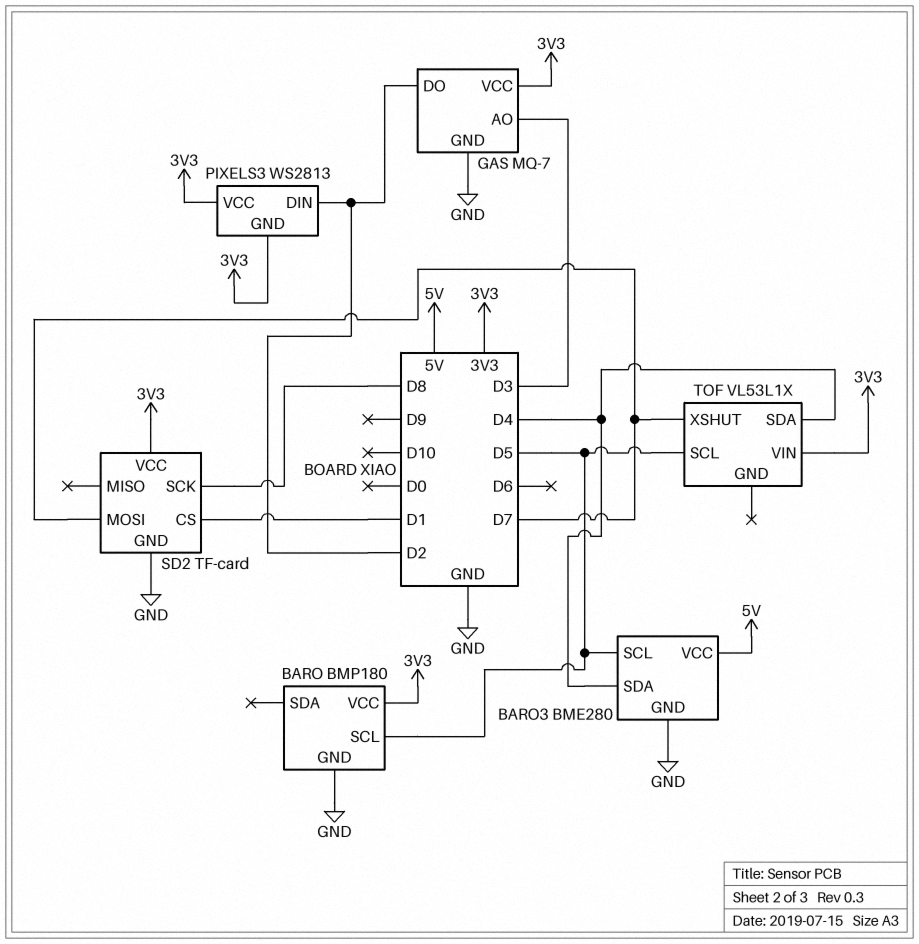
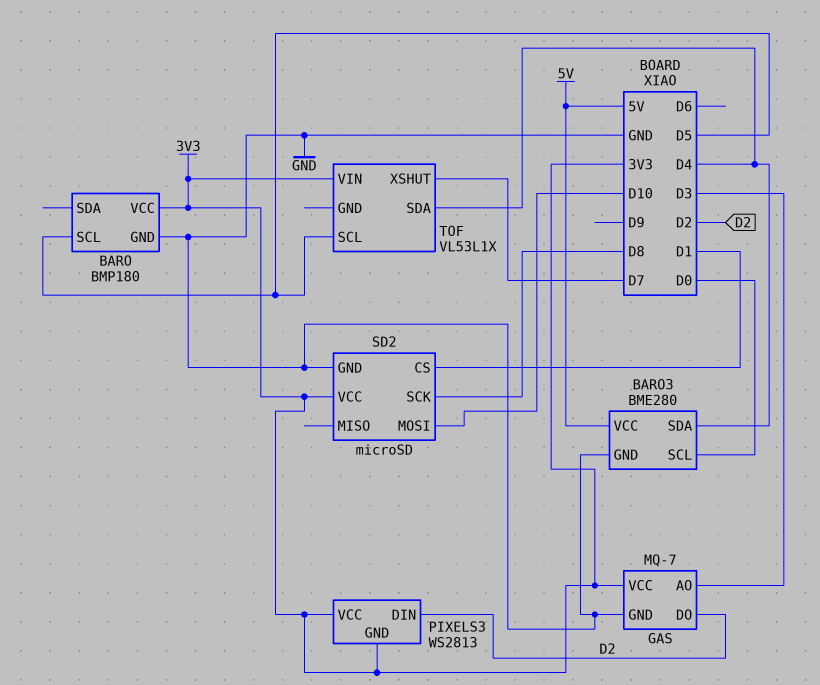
BARO3 pin SCL: D5 -> D0
SD2: TF-card -> microSD
SD2 pin MOSI: D7 -> D10

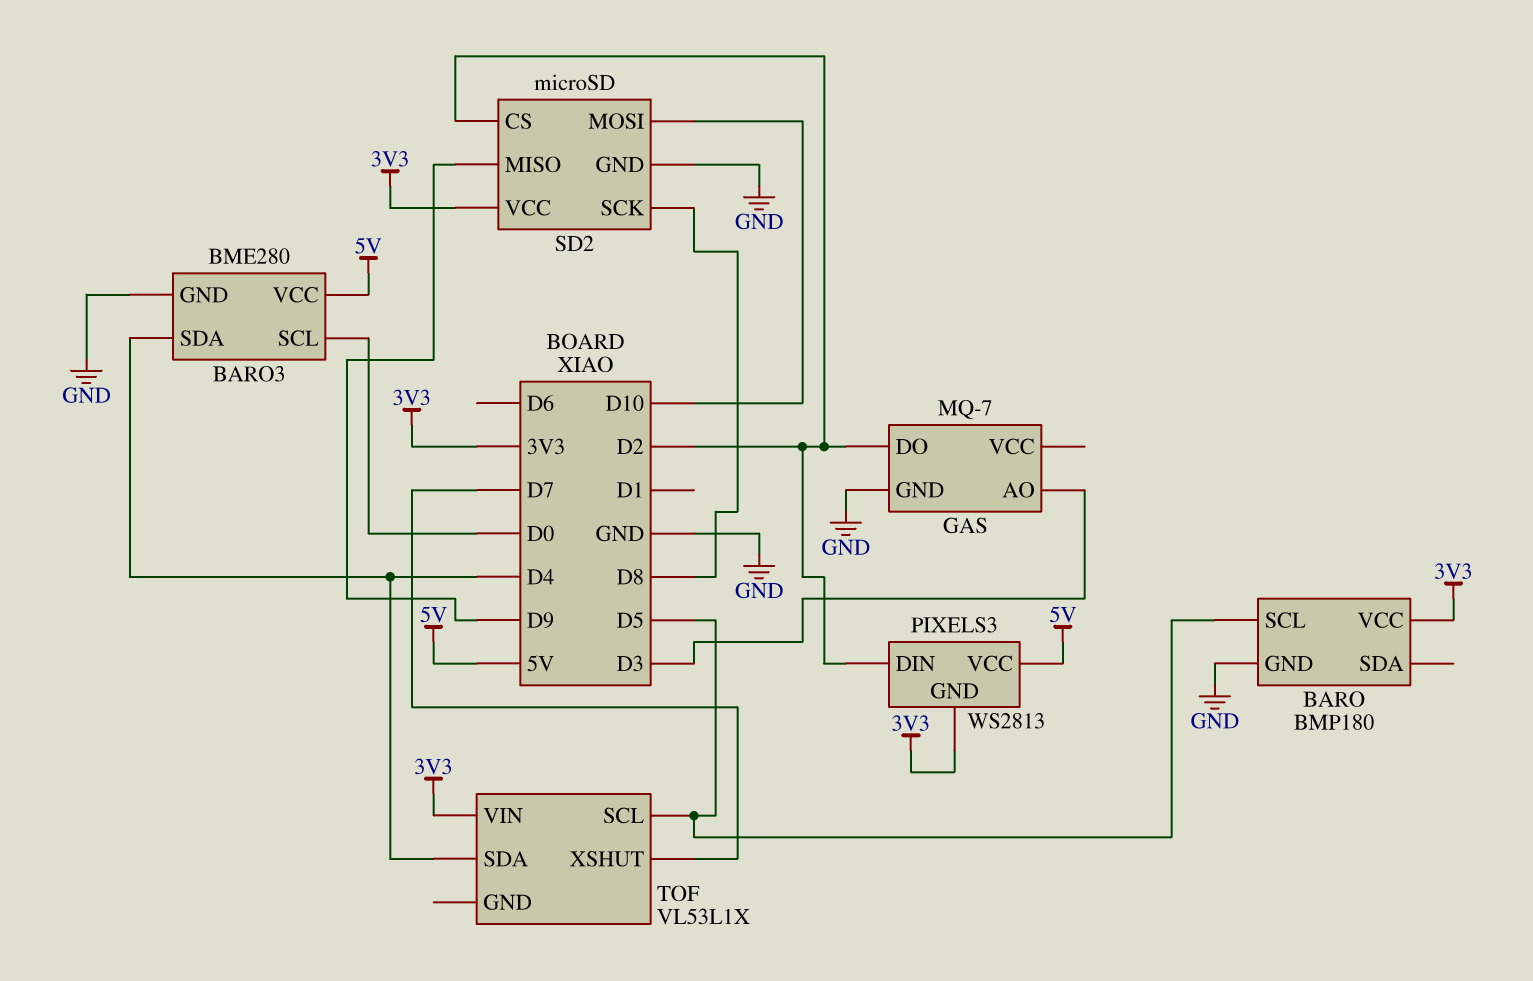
GAS pin VCC: 3V3 -> none
PIXELS3 pin VCC: 3V3 -> 5V
SD2 pin CS: D1 -> D2
SD2 pin MISO: none -> D9

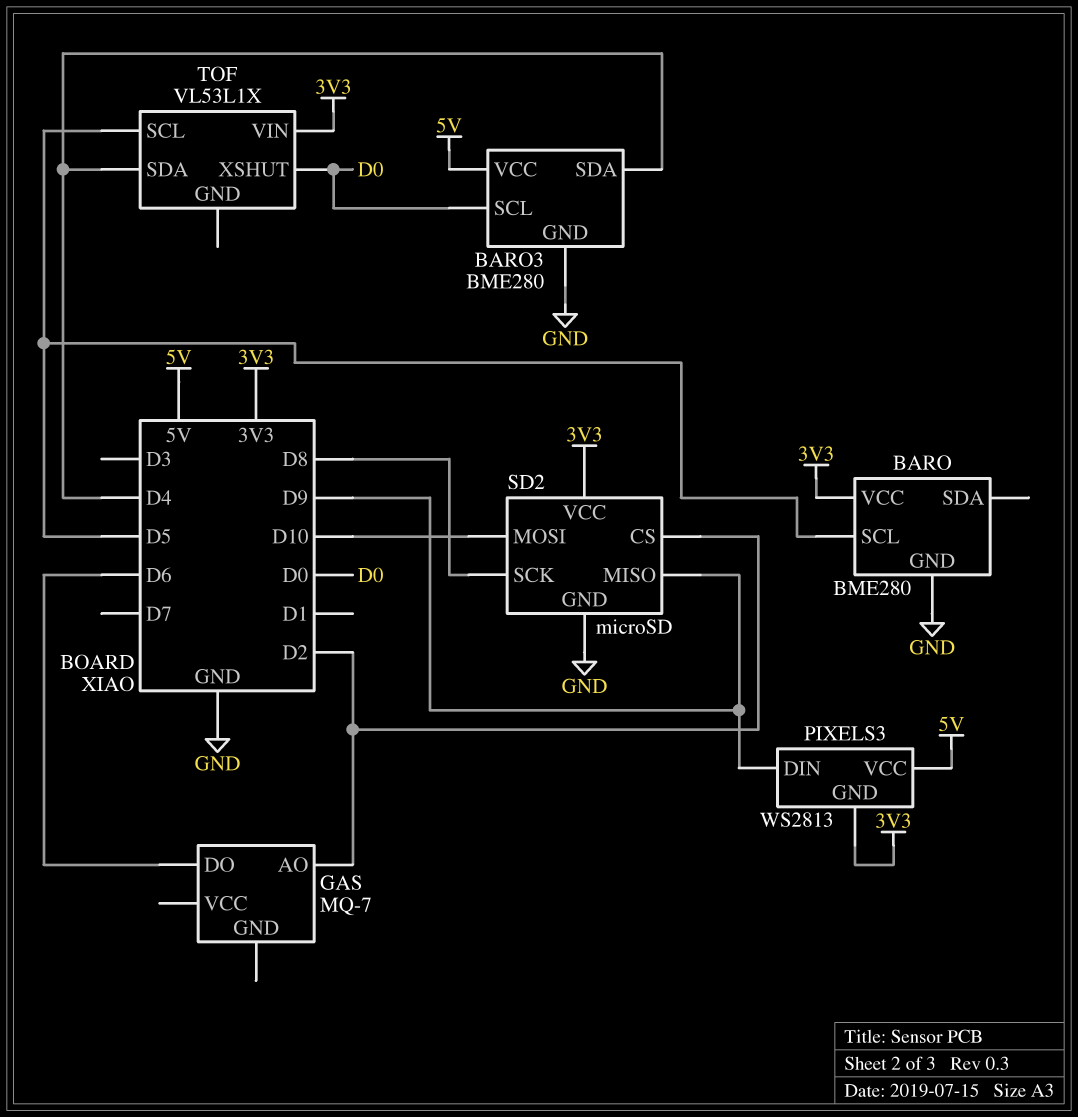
BARO: BMP180 -> BME280
GAS pin AO: D3 -> D2
GAS pin DO: D2 -> D6
GAS pin GND: GND -> none
PIXELS3 pin DIN: D2 -> D9
TOF pin XSHUT: D7 -> D0

